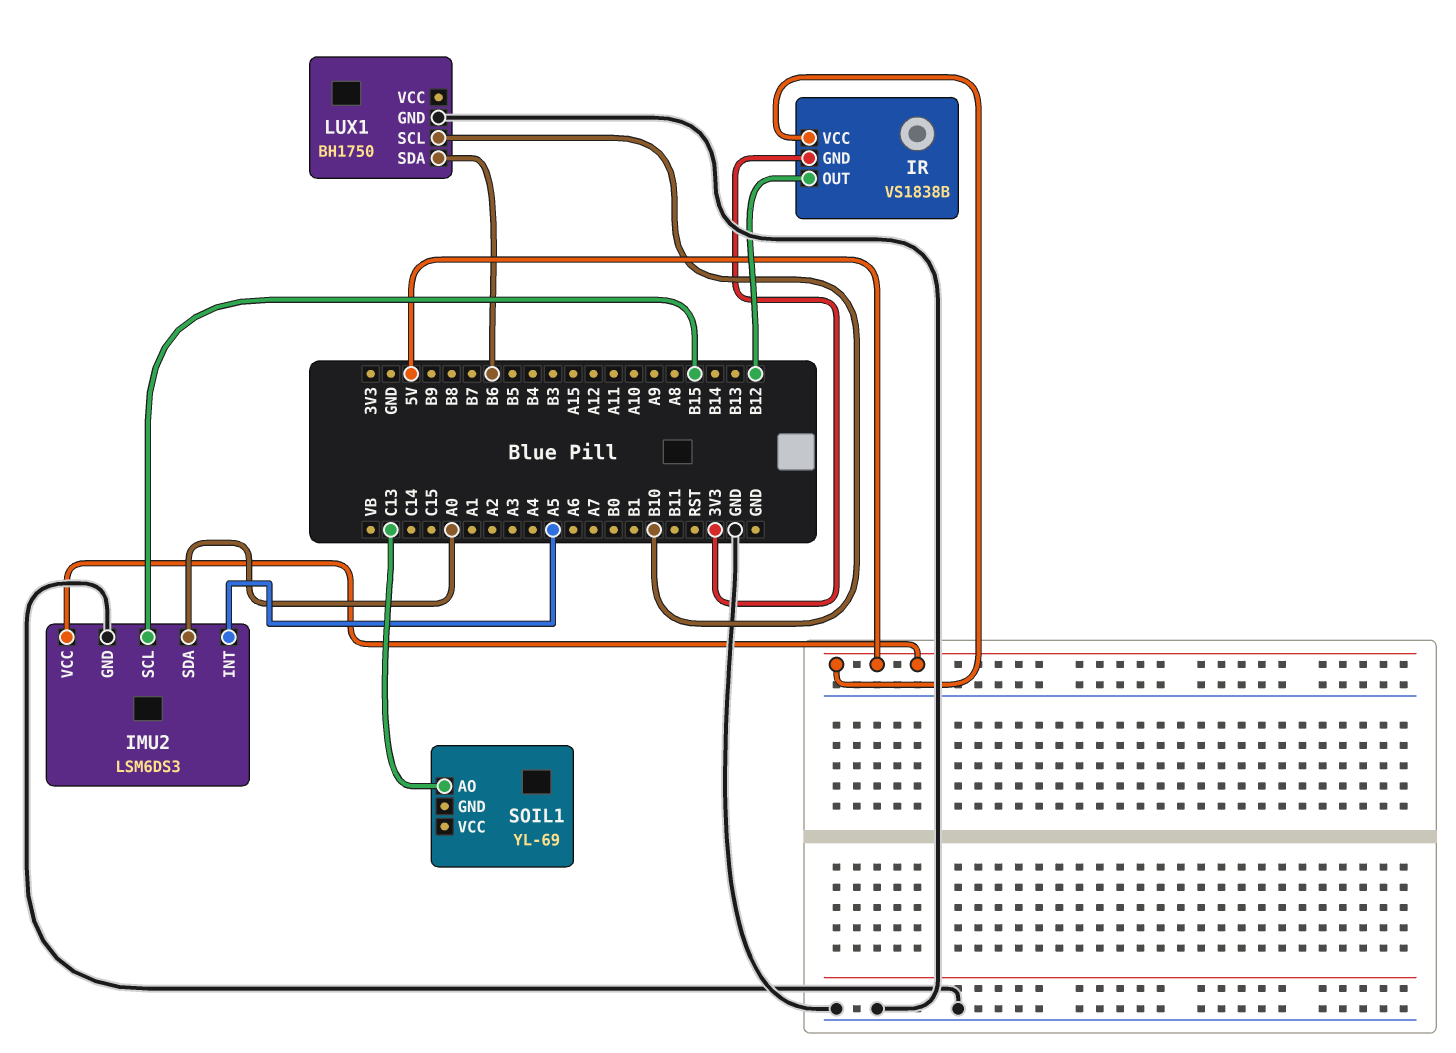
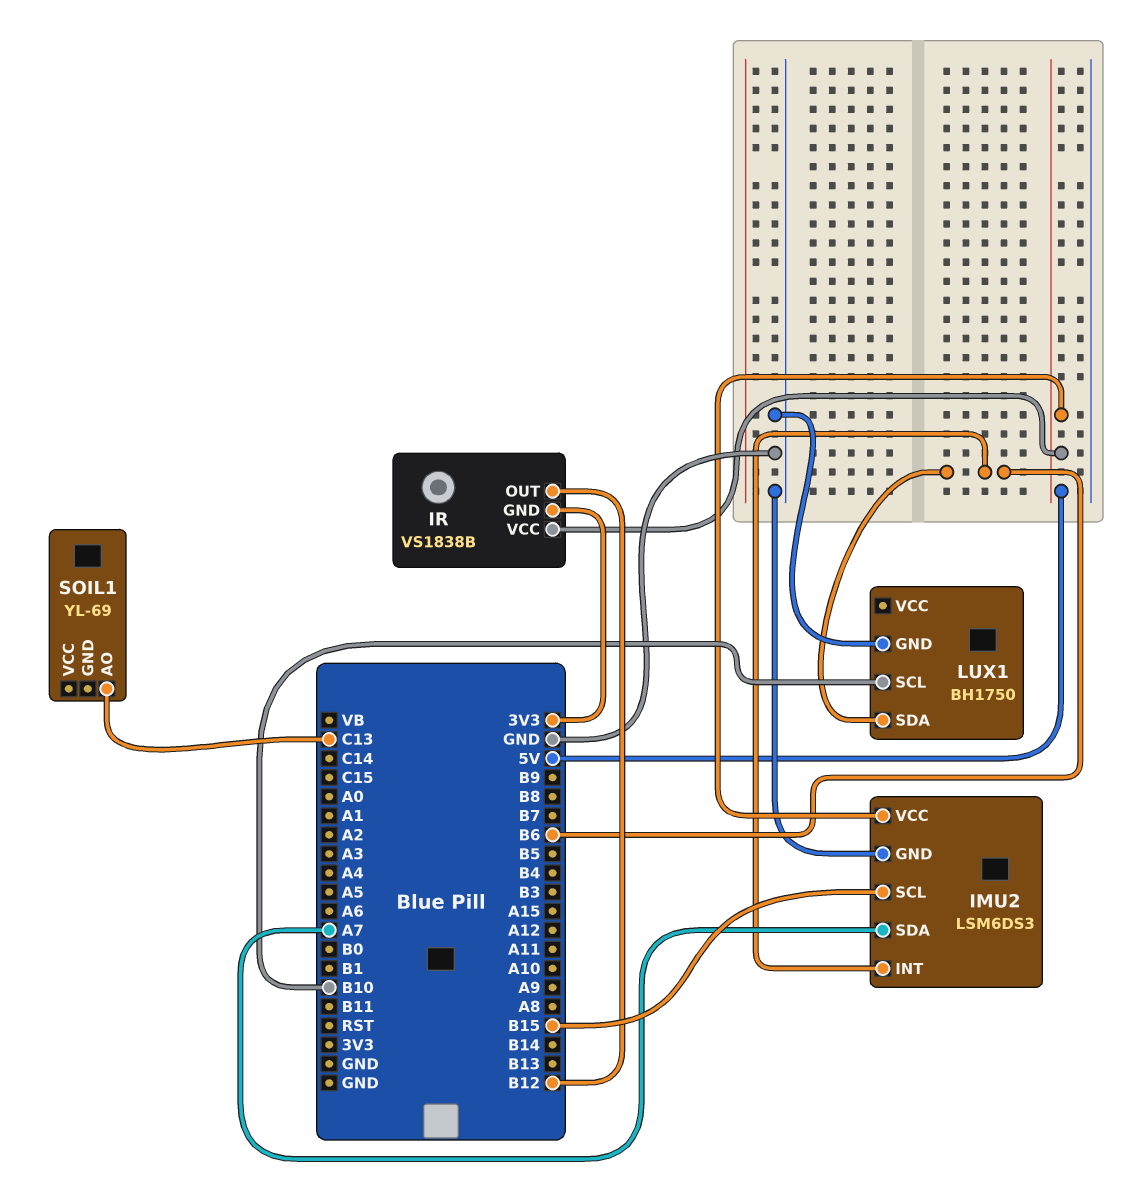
IMU2 pin INT: A5 -> B6
IMU2 pin SDA: A0 -> A7

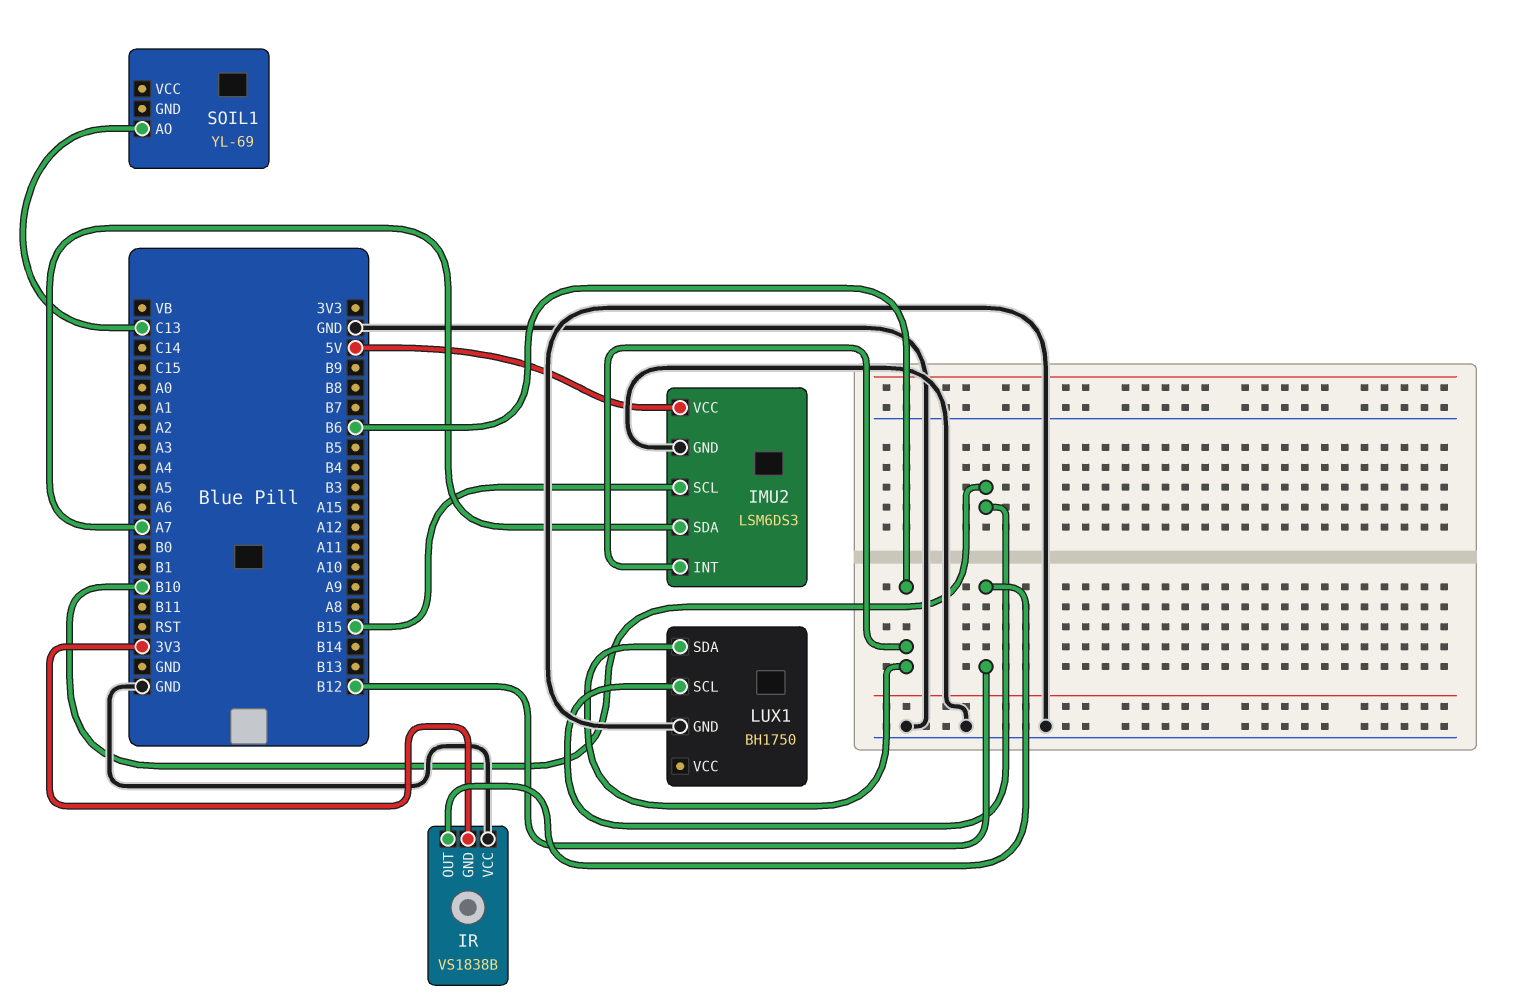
IR pin VCC: 5V -> GND

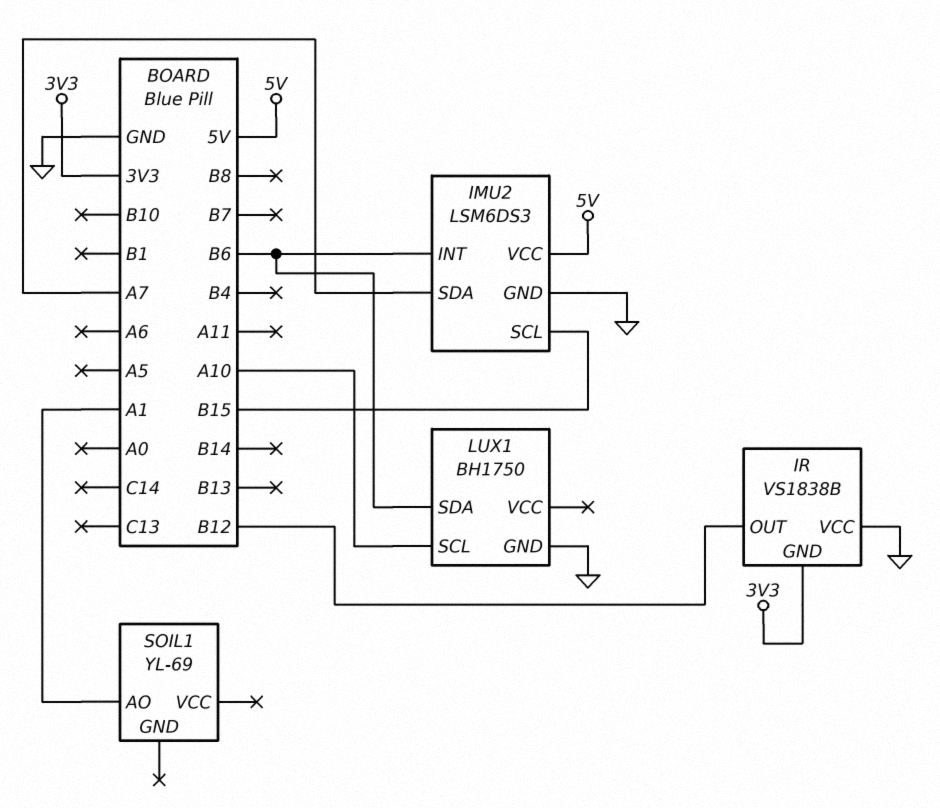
LUX1 pin SCL: B10 -> A10
SOIL1 pin AO: C13 -> A1

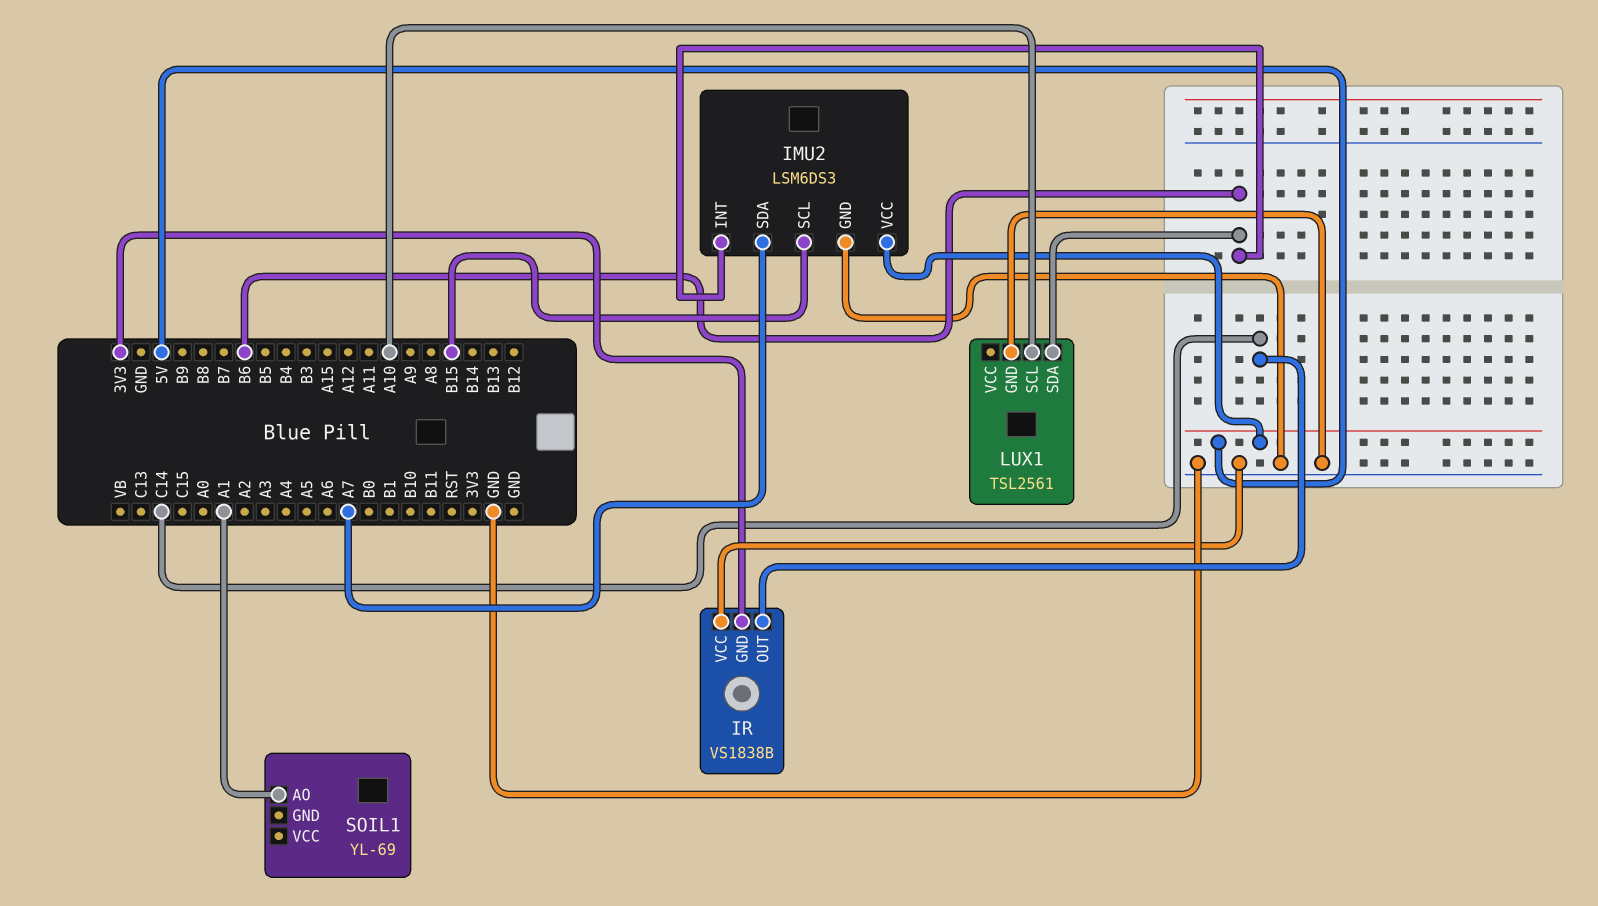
IR pin OUT: B12 -> C14
LUX1: BH1750 -> TSL2561

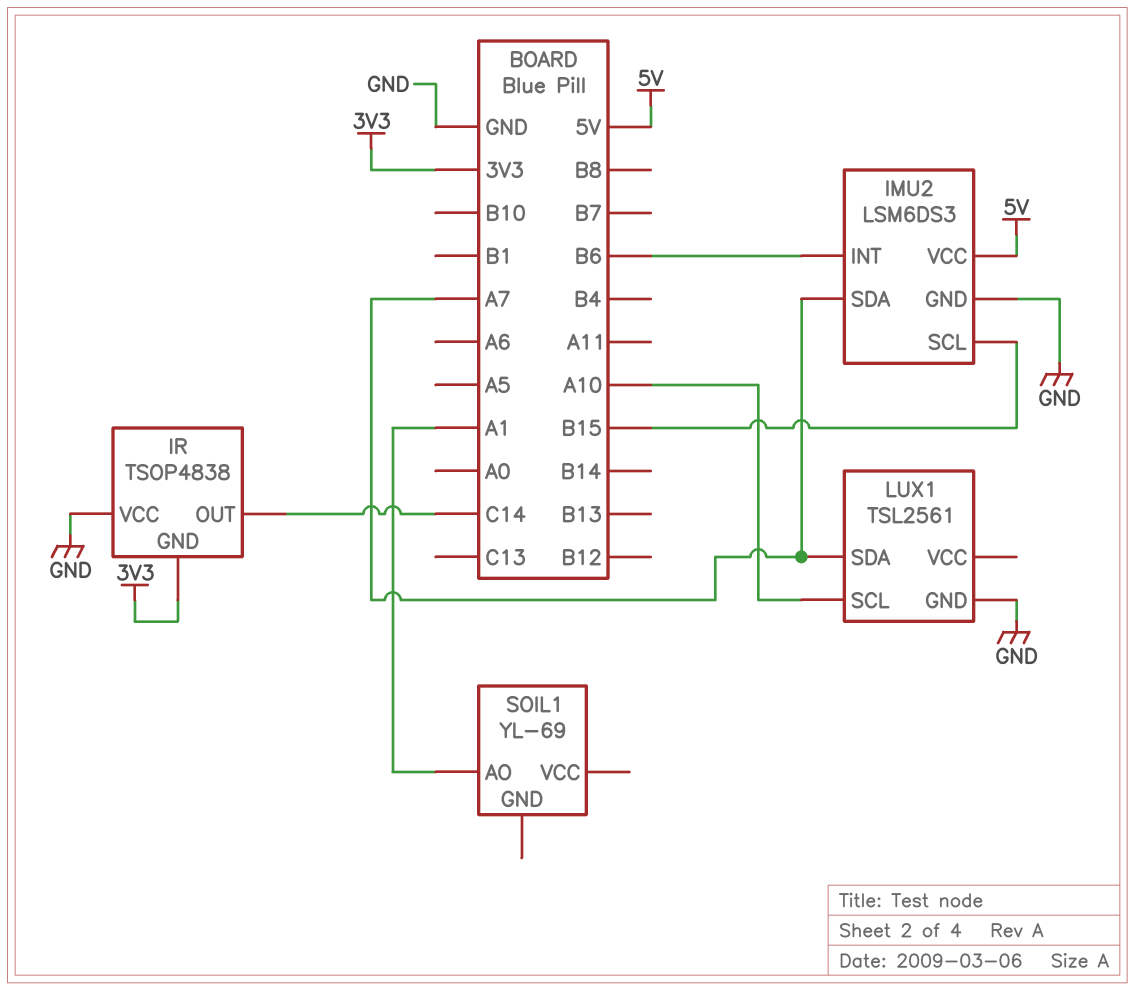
IR: VS1838B -> TSOP4838
LUX1 pin SDA: B6 -> A7

